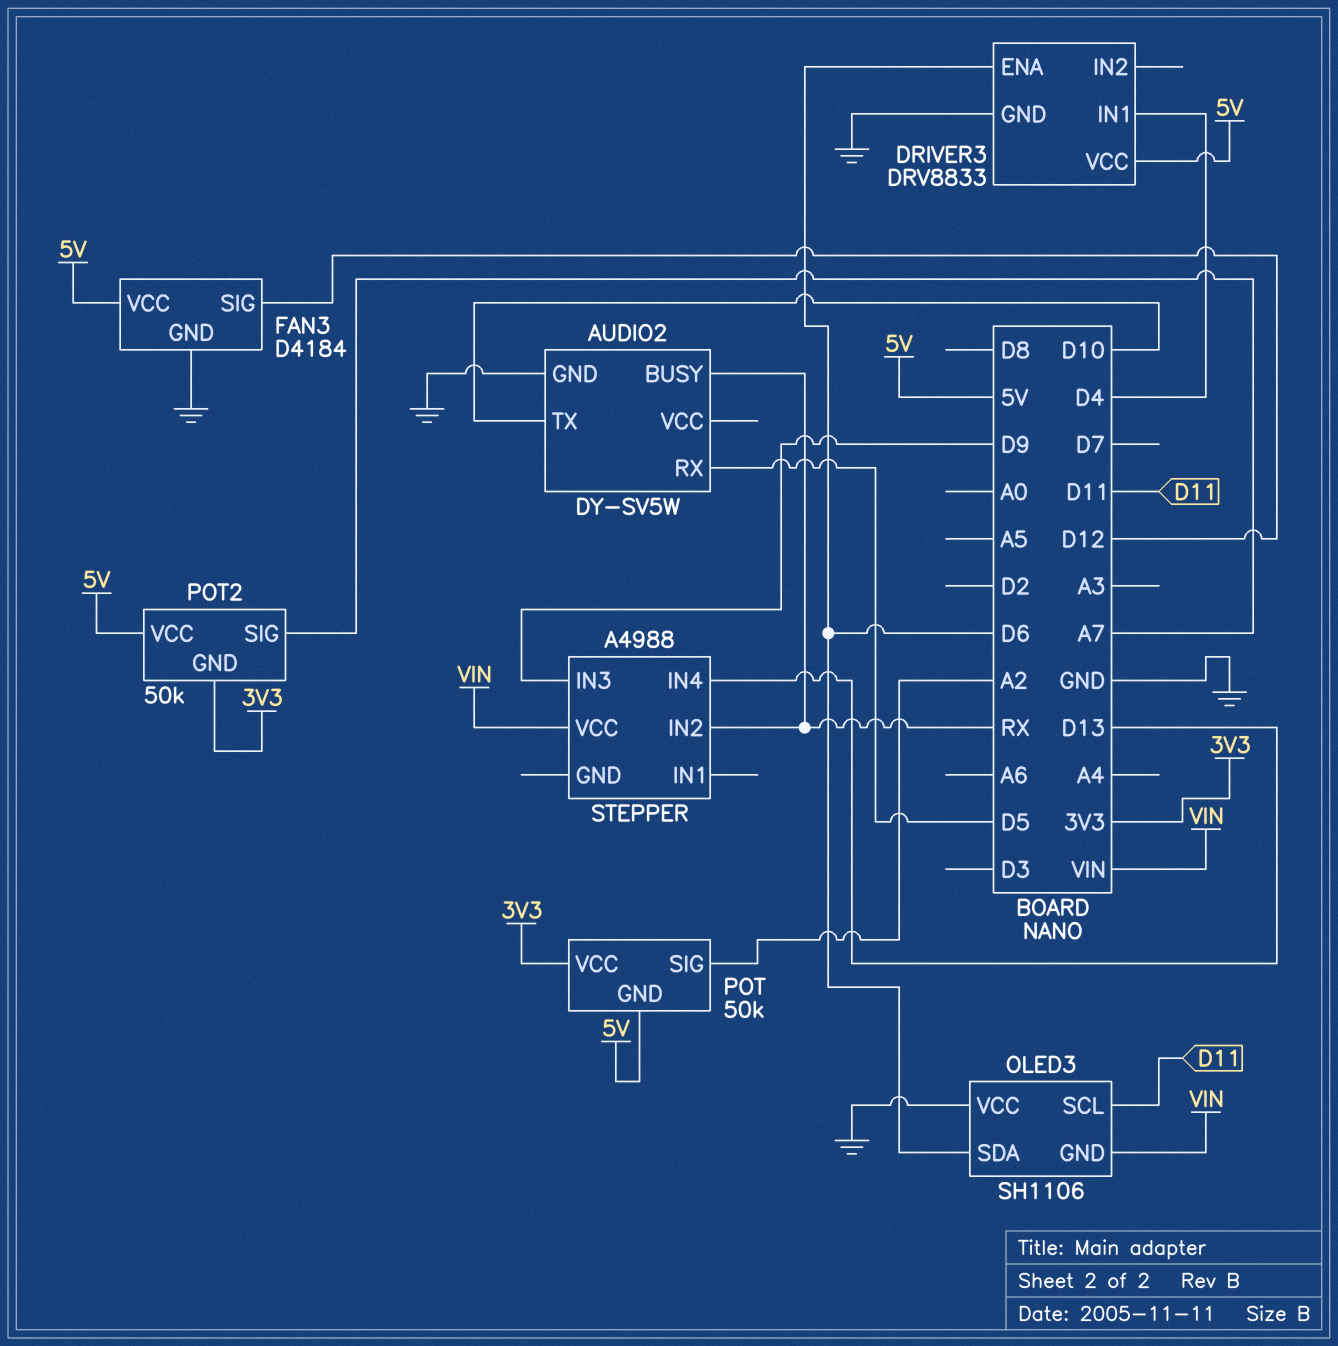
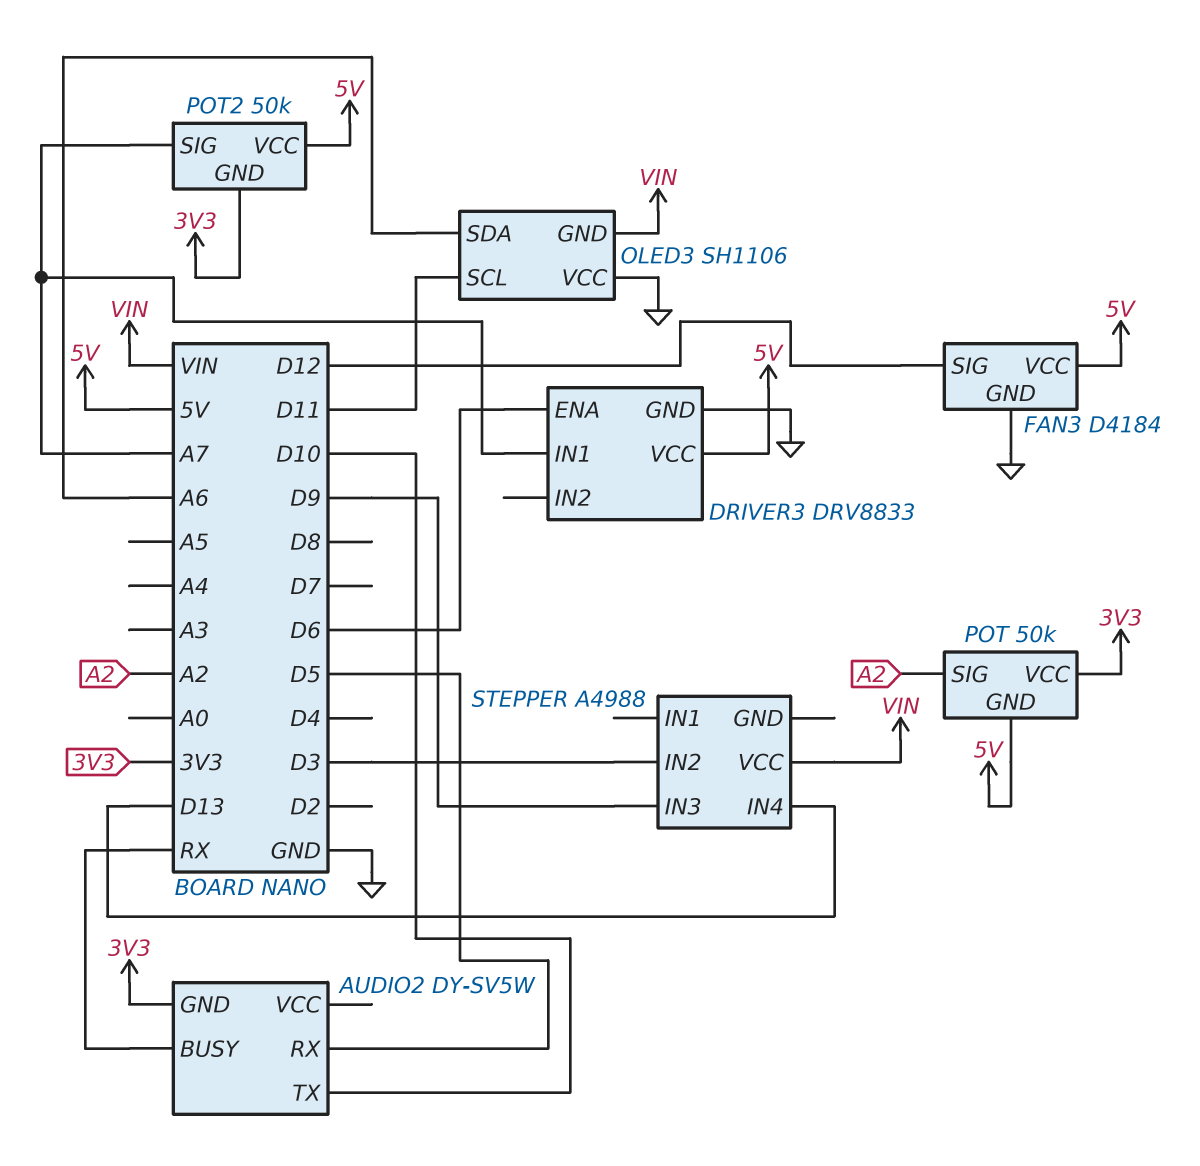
AUDIO2 pin GND: GND -> 3V3
DRIVER3 pin IN1: D4 -> A7
OLED3 pin SDA: D6 -> A6
STEPPER pin IN2: RX -> D3

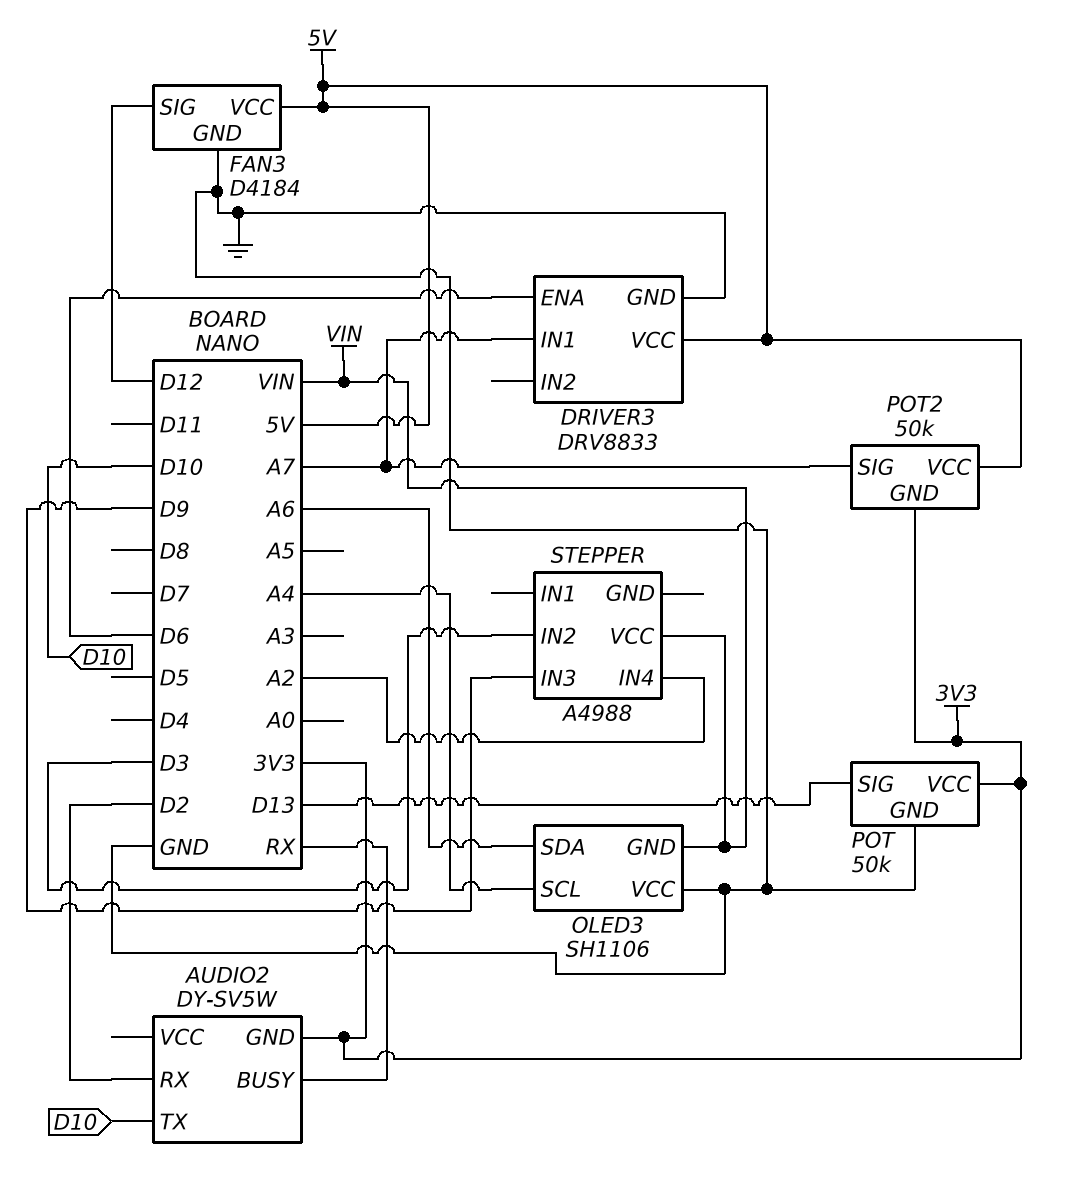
AUDIO2 pin RX: D5 -> D2
OLED3 pin SCL: D11 -> A4
POT pin GND: 5V -> GND
POT pin SIG: A2 -> D13
STEPPER pin IN4: D13 -> A2

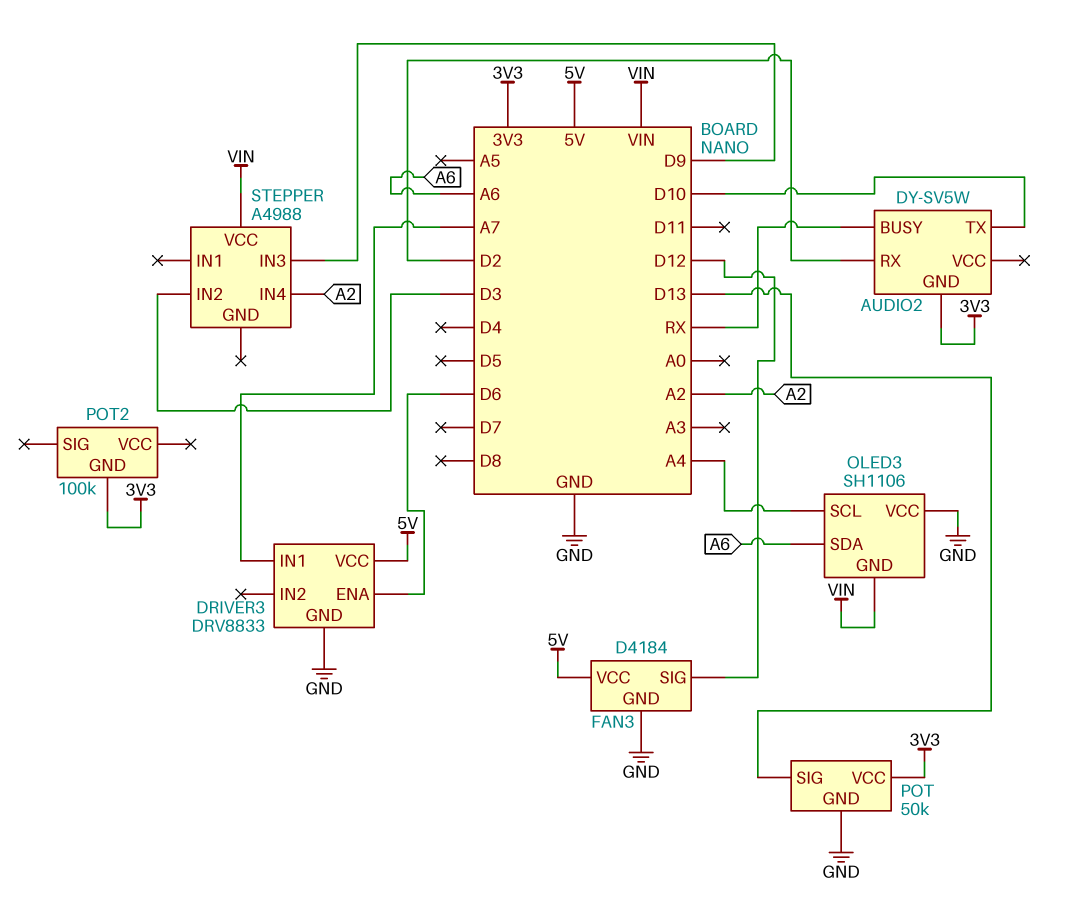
POT2: 50k -> 100k
POT2 pin SIG: A7 -> none
POT2 pin VCC: 5V -> none

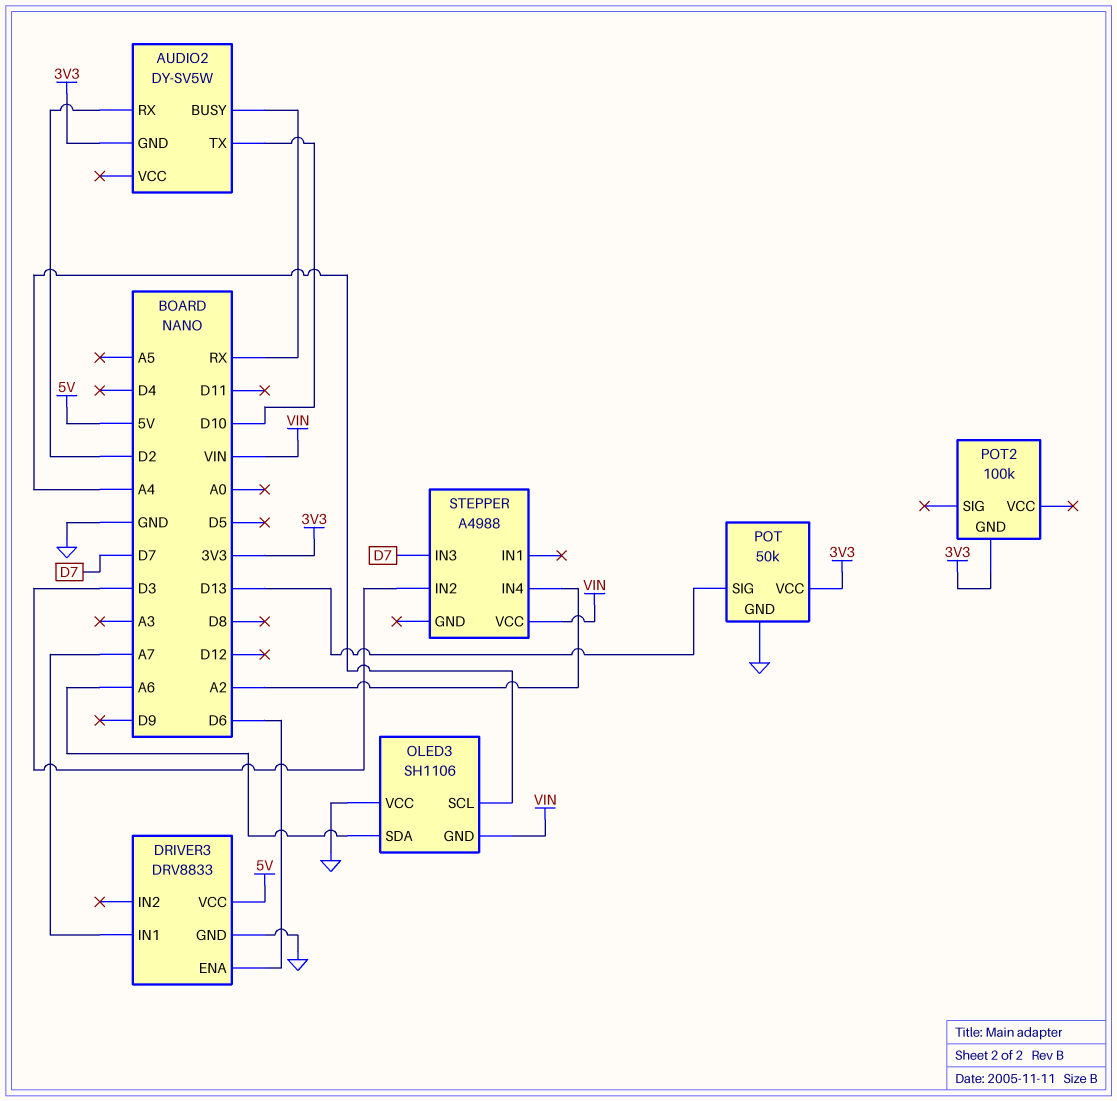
FAN3: D4184 -> none
FAN3 pin GND: GND -> none
FAN3 pin SIG: D12 -> none
FAN3 pin VCC: 5V -> none
STEPPER pin IN3: D9 -> D7

